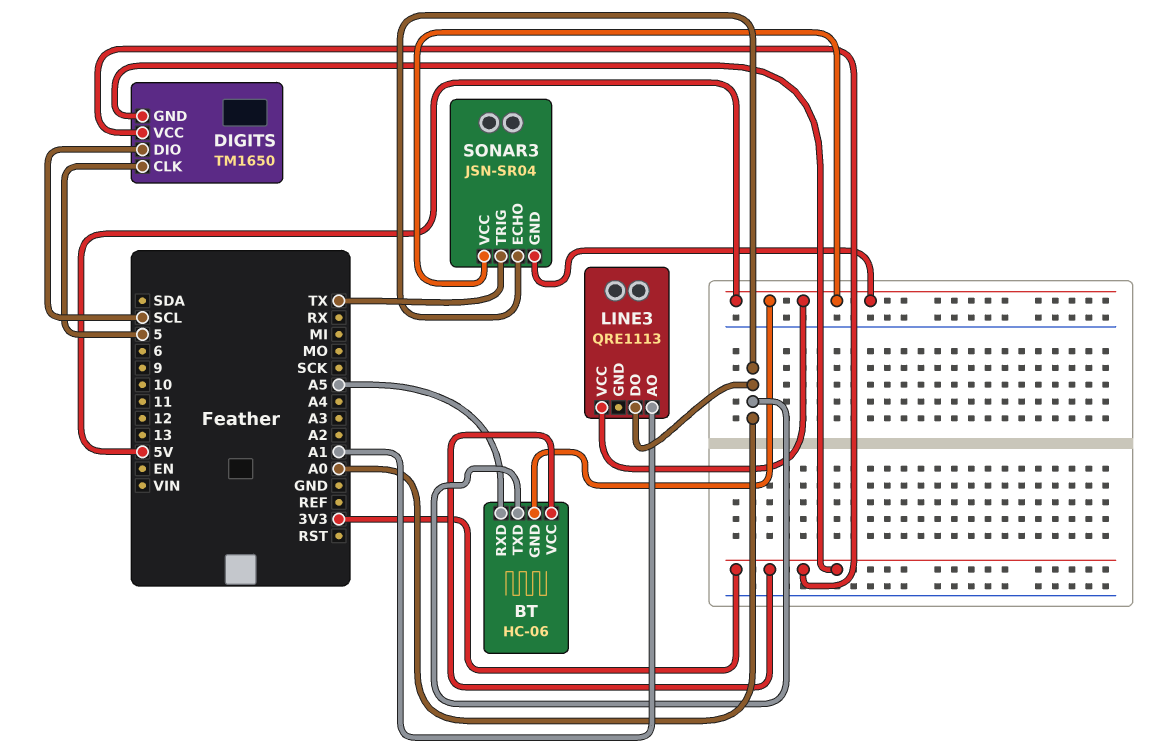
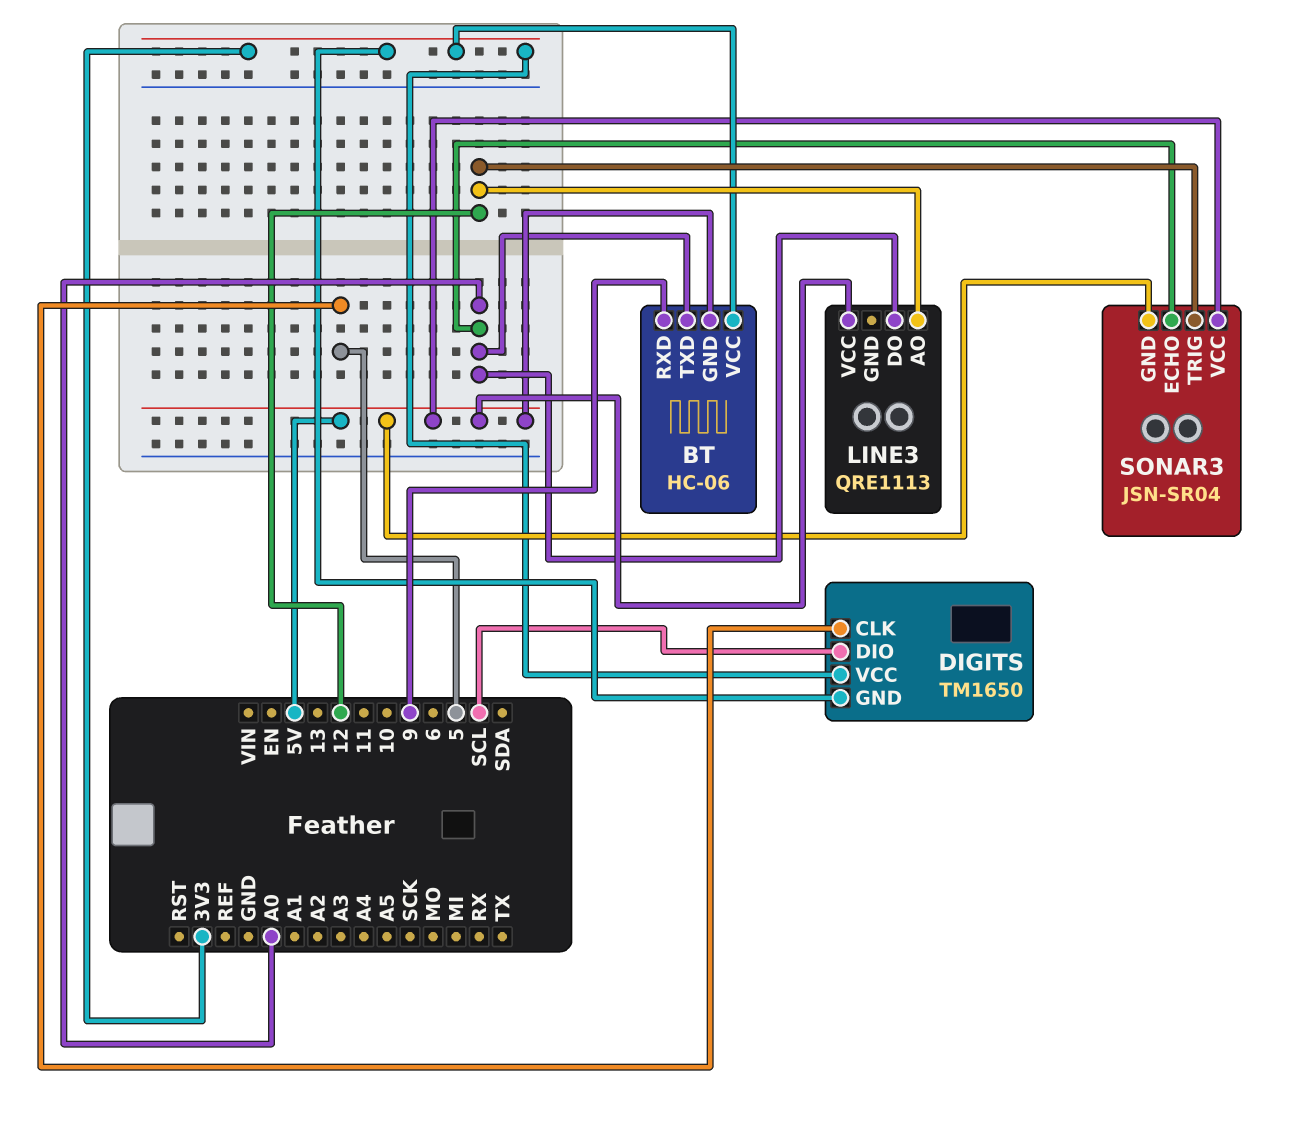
BT pin RXD: A5 -> 9
LINE3 pin AO: A1 -> 12
SONAR3 pin TRIG: TX -> 12

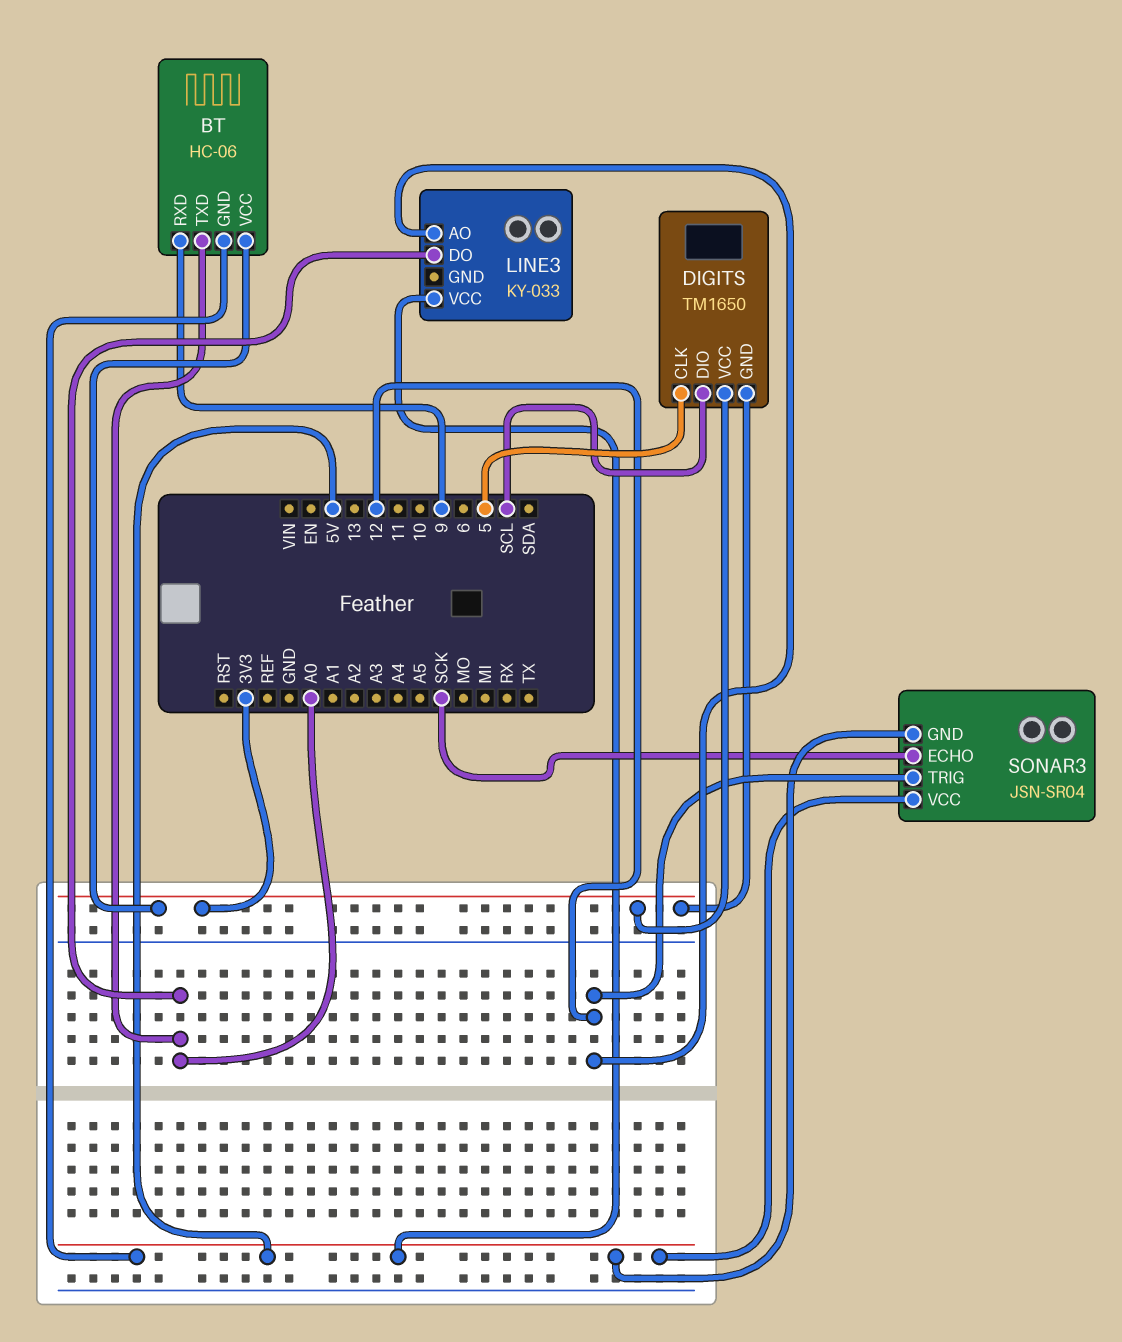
LINE3: QRE1113 -> KY-033
SONAR3 pin ECHO: A0 -> SCK

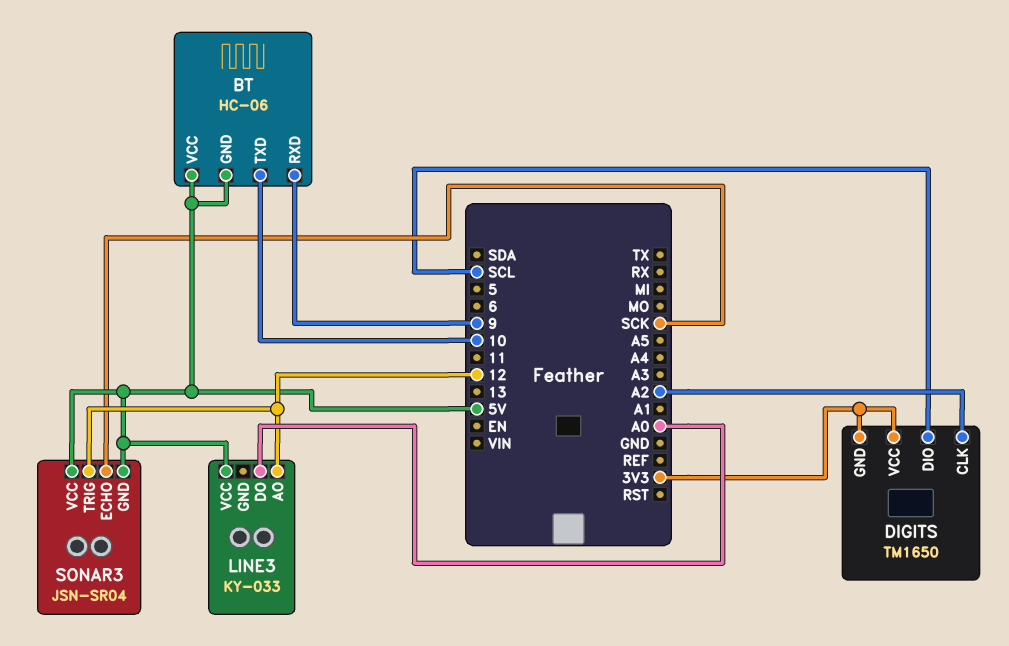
BT pin TXD: A0 -> 10
BT pin VCC: 3V3 -> 5V
DIGITS pin CLK: 5 -> A2

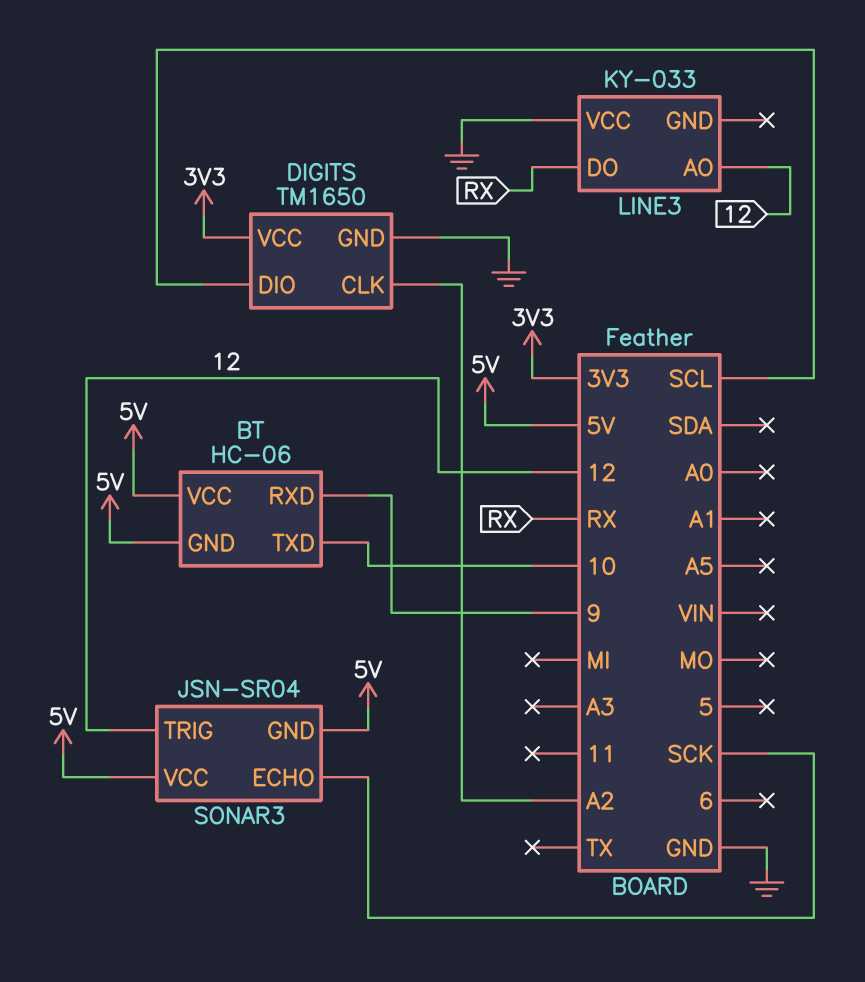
DIGITS pin GND: 3V3 -> GND
LINE3 pin DO: A0 -> RX
LINE3 pin VCC: 5V -> GND

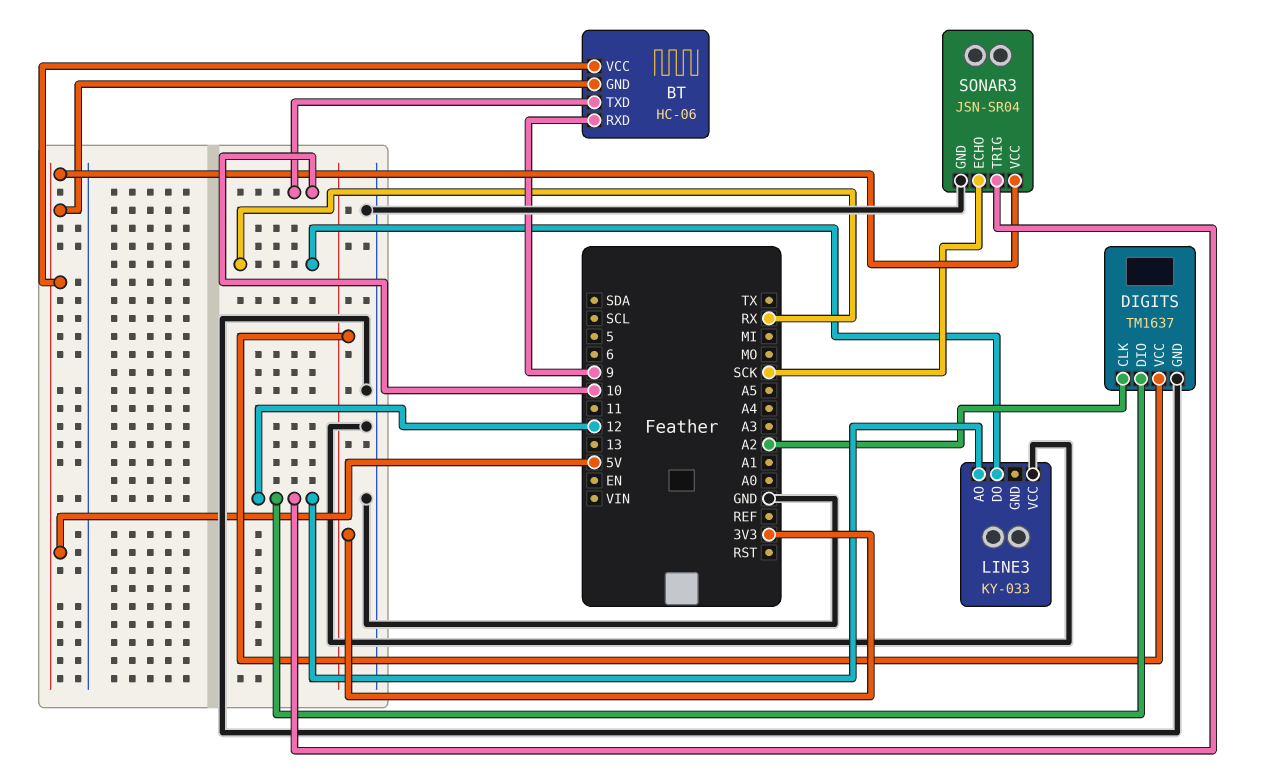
DIGITS: TM1650 -> TM1637
DIGITS pin DIO: SCL -> 12
SONAR3 pin GND: 5V -> GND

